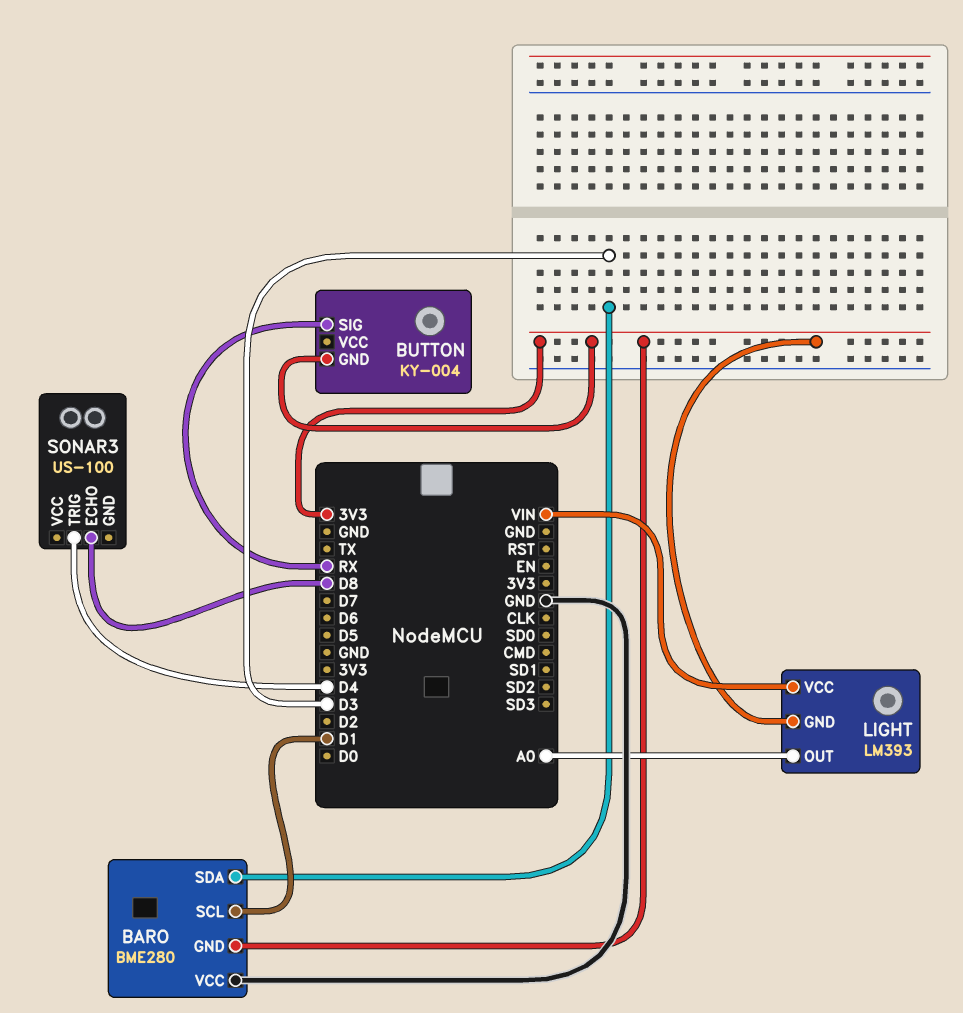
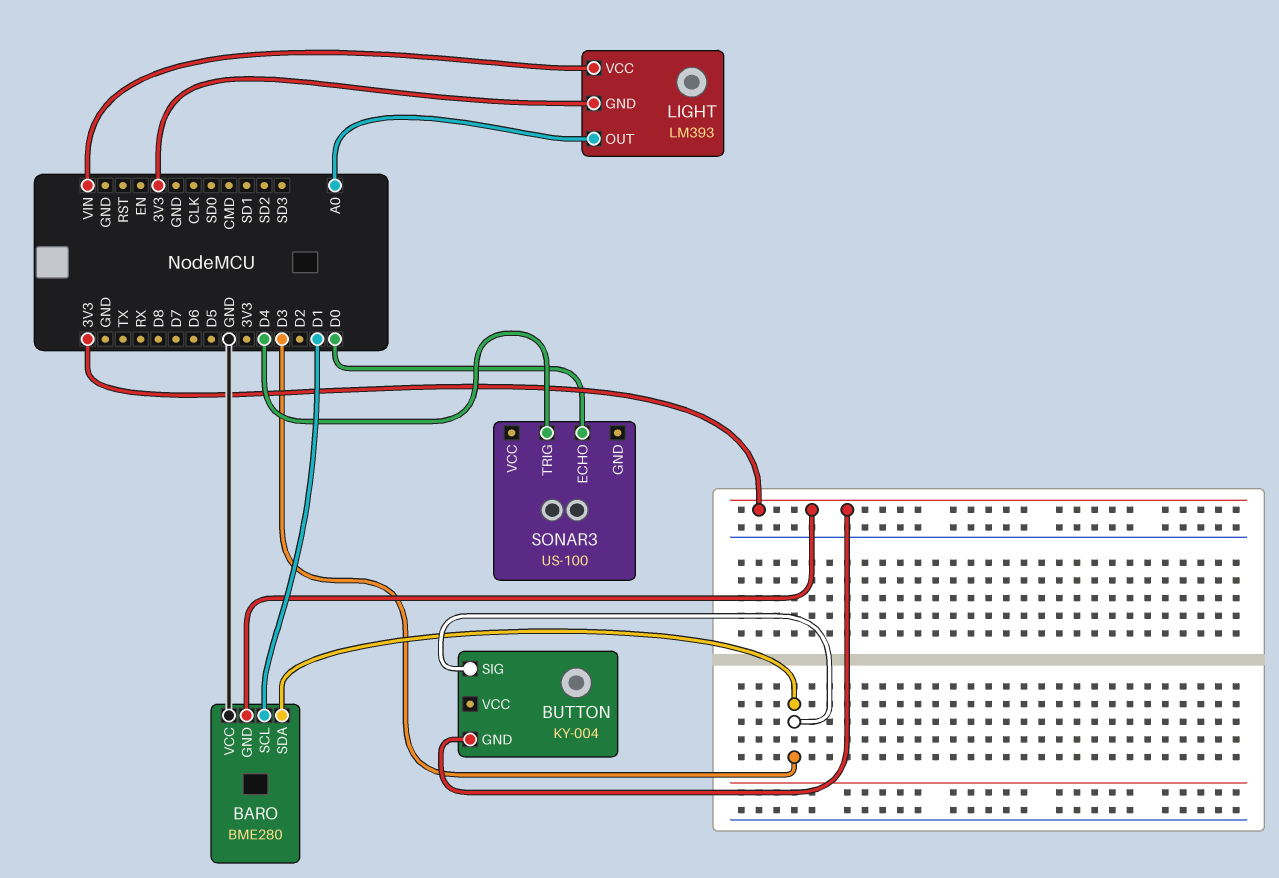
BUTTON pin SIG: RX -> D3
SONAR3 pin ECHO: D8 -> D0

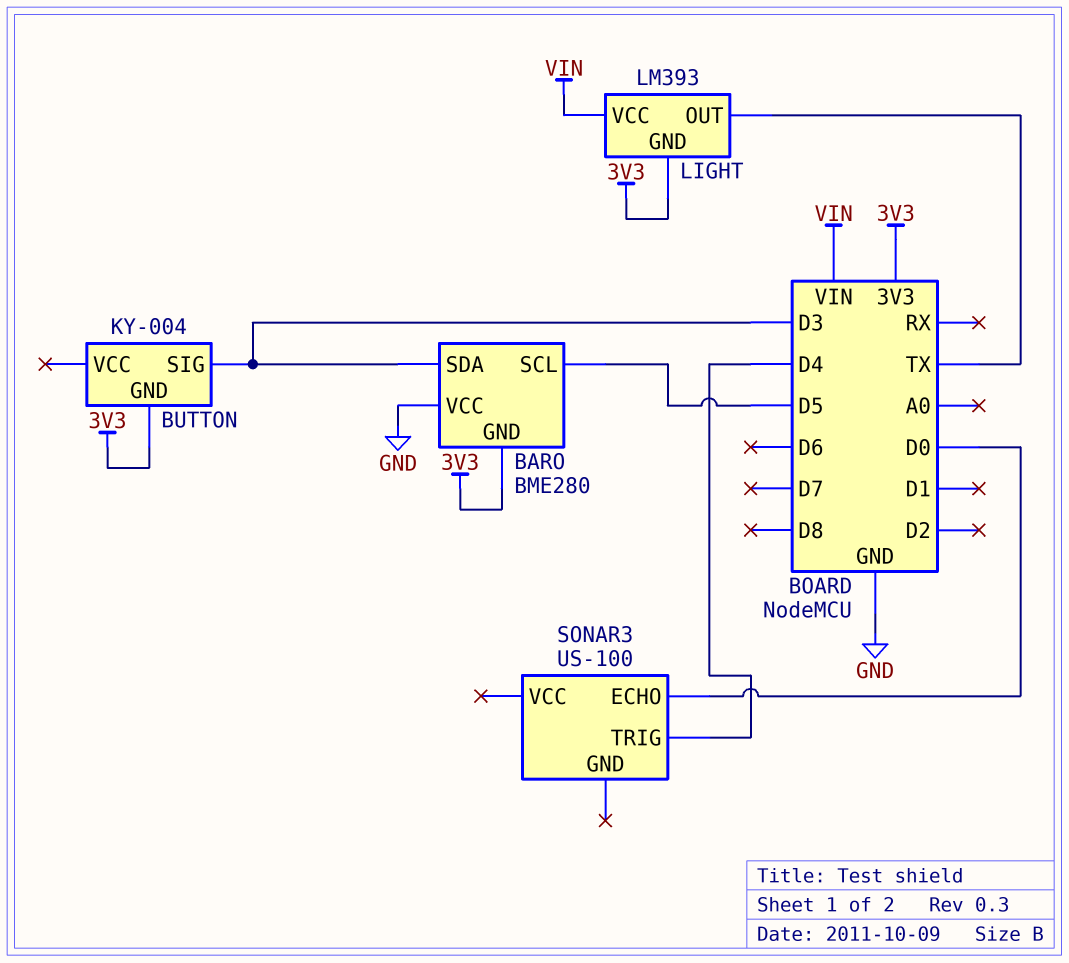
BARO pin SCL: D1 -> D5
LIGHT pin OUT: A0 -> TX

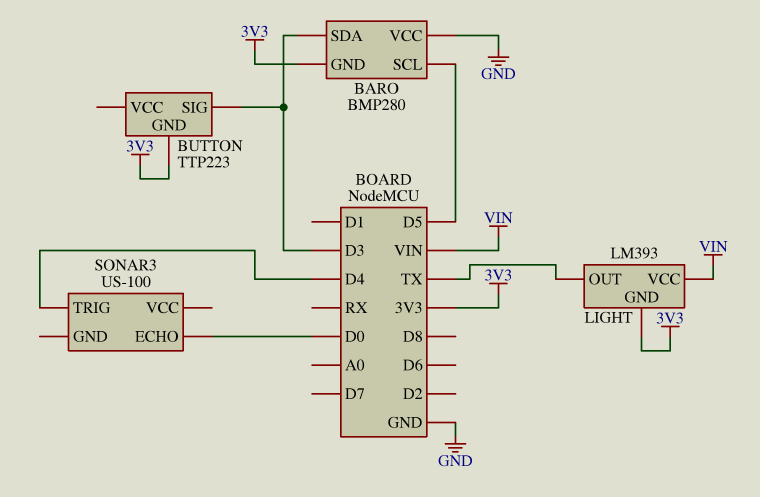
BARO: BME280 -> BMP280
BUTTON: KY-004 -> TTP223

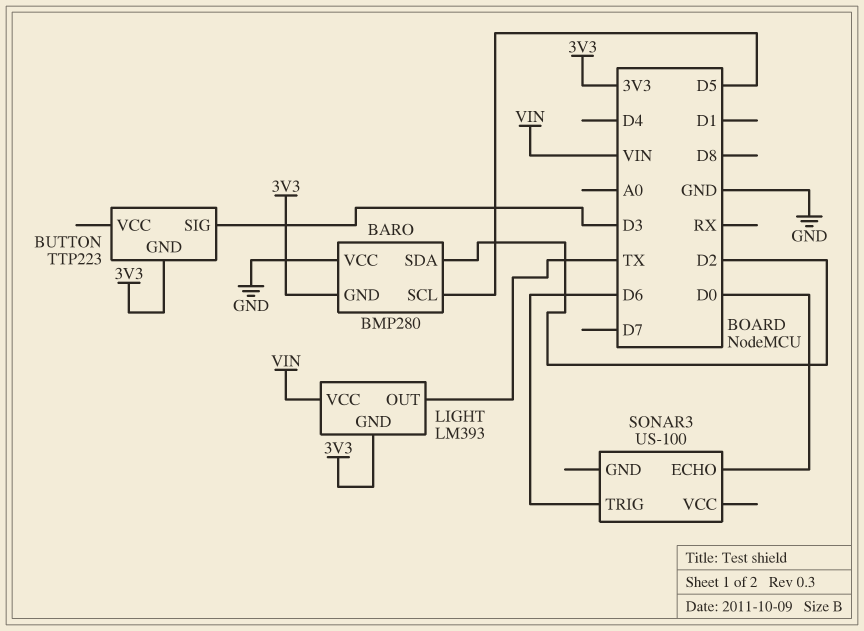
BARO pin SDA: D3 -> D2
SONAR3 pin TRIG: D4 -> D6

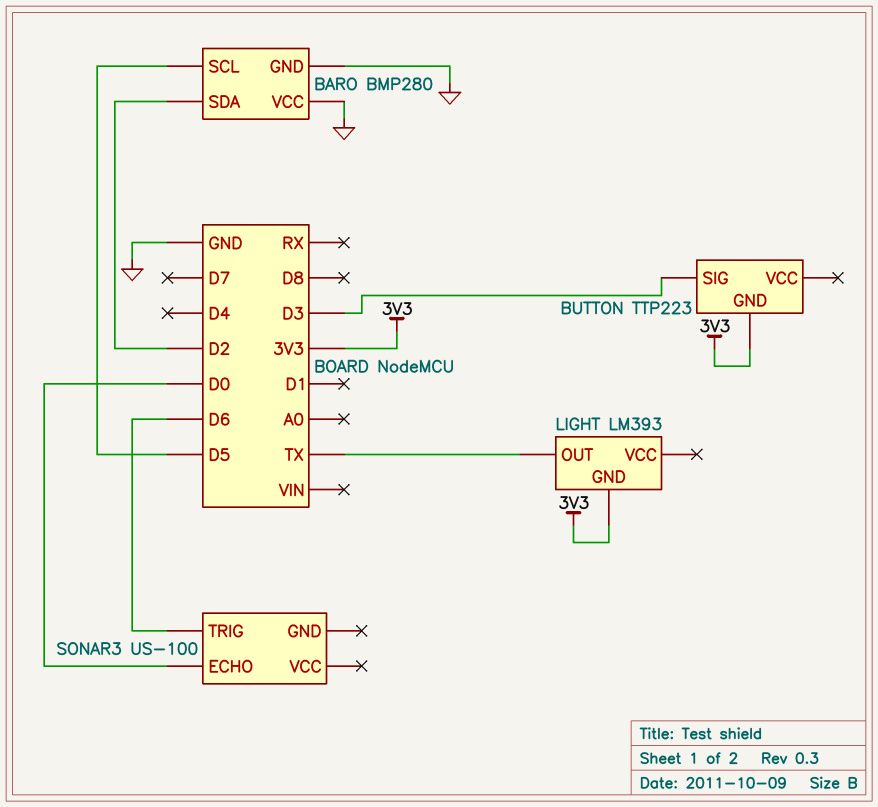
BARO pin GND: 3V3 -> GND
LIGHT pin VCC: VIN -> none

